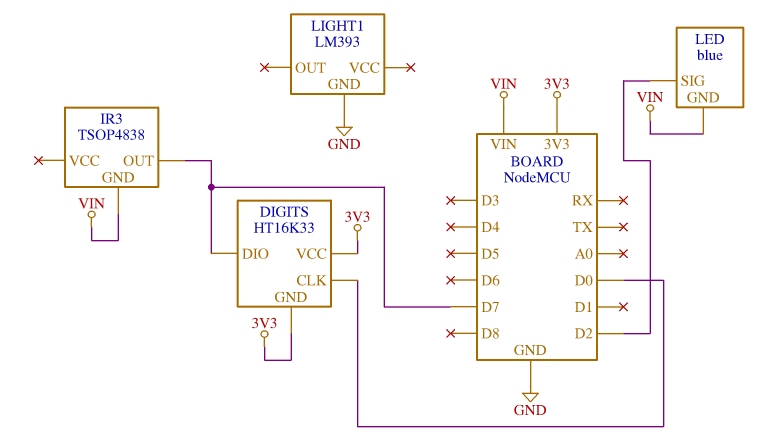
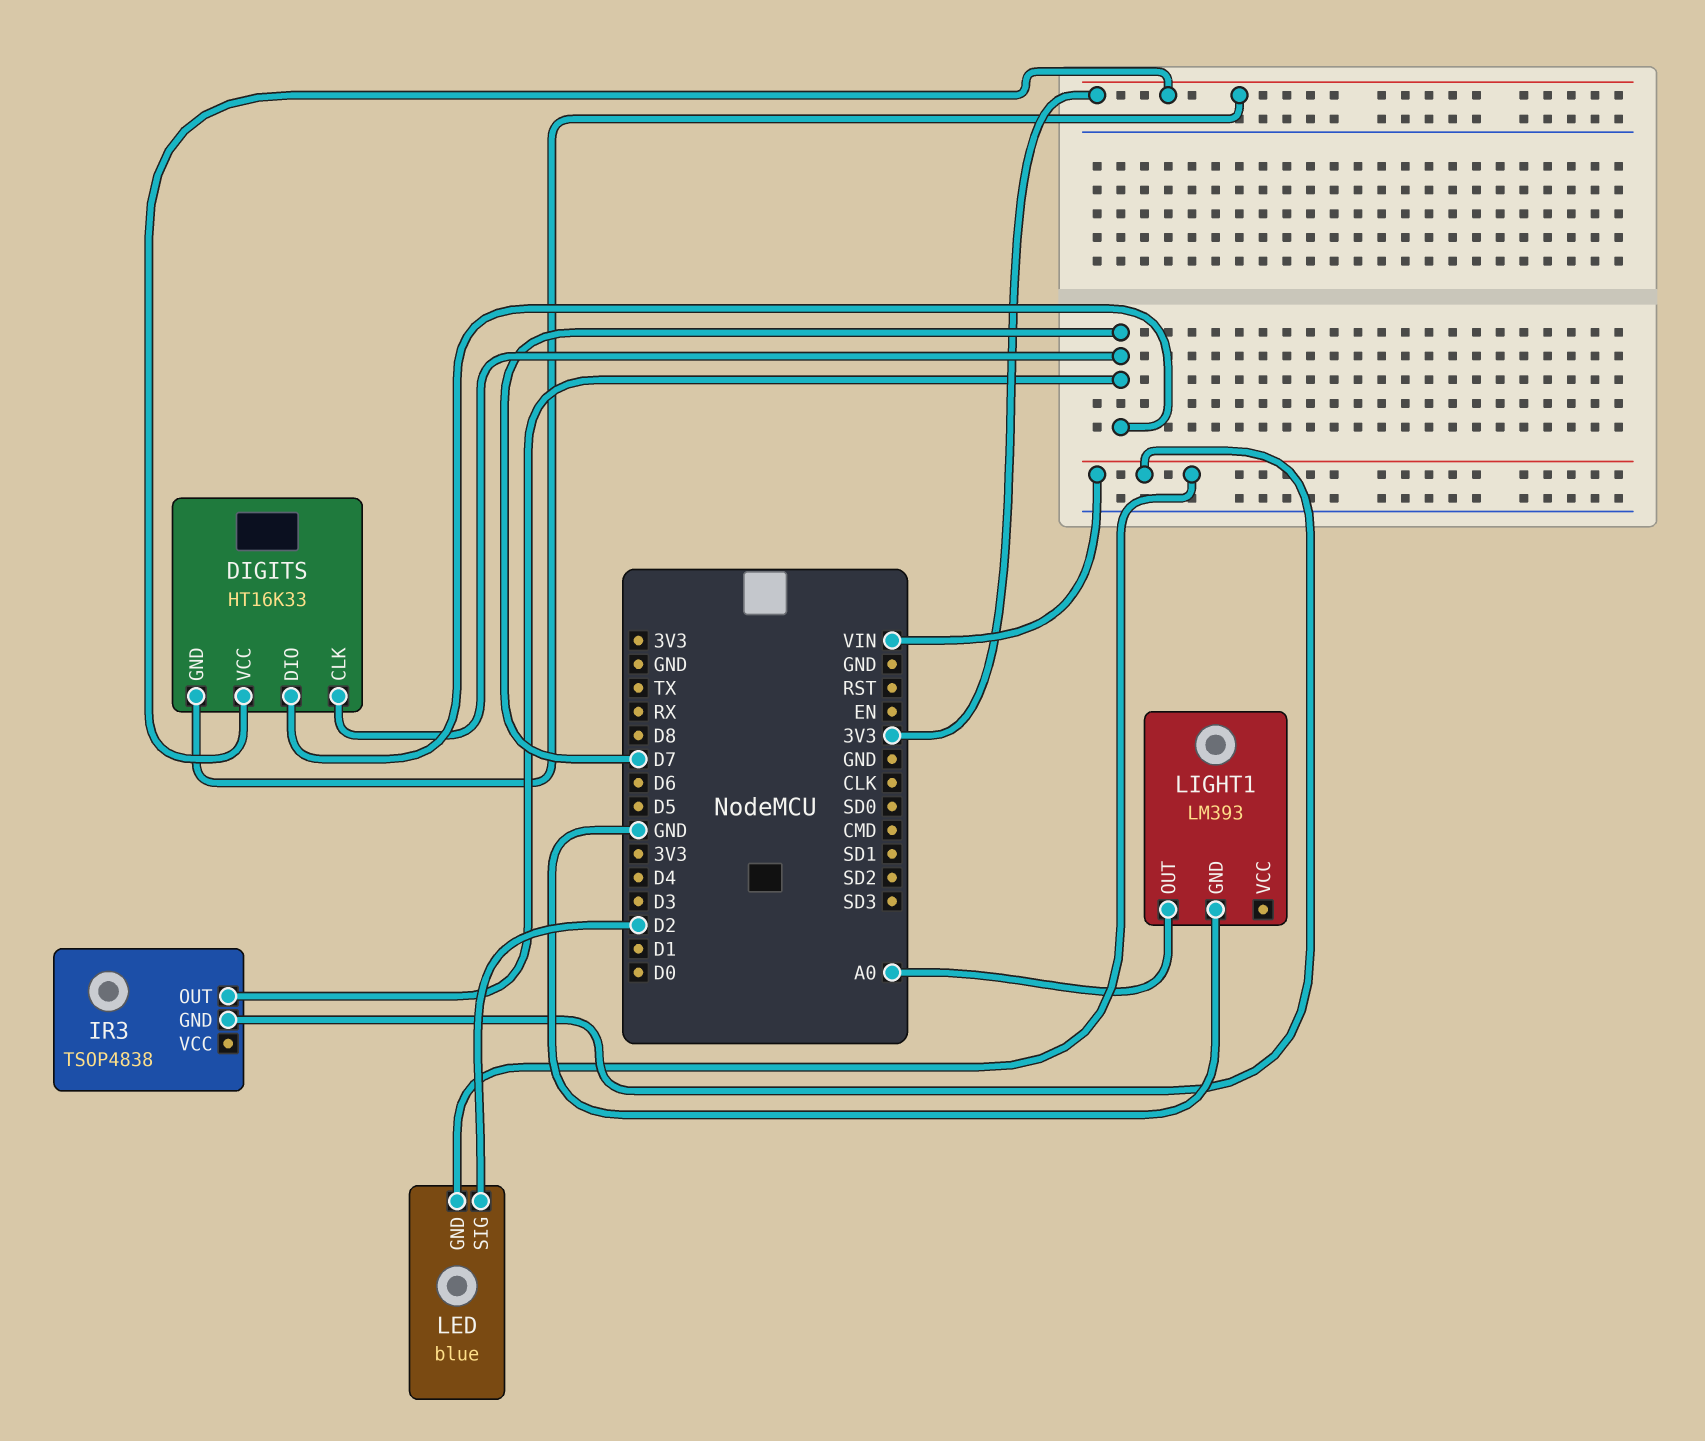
DIGITS pin CLK: D0 -> D7
LIGHT1 pin OUT: none -> A0

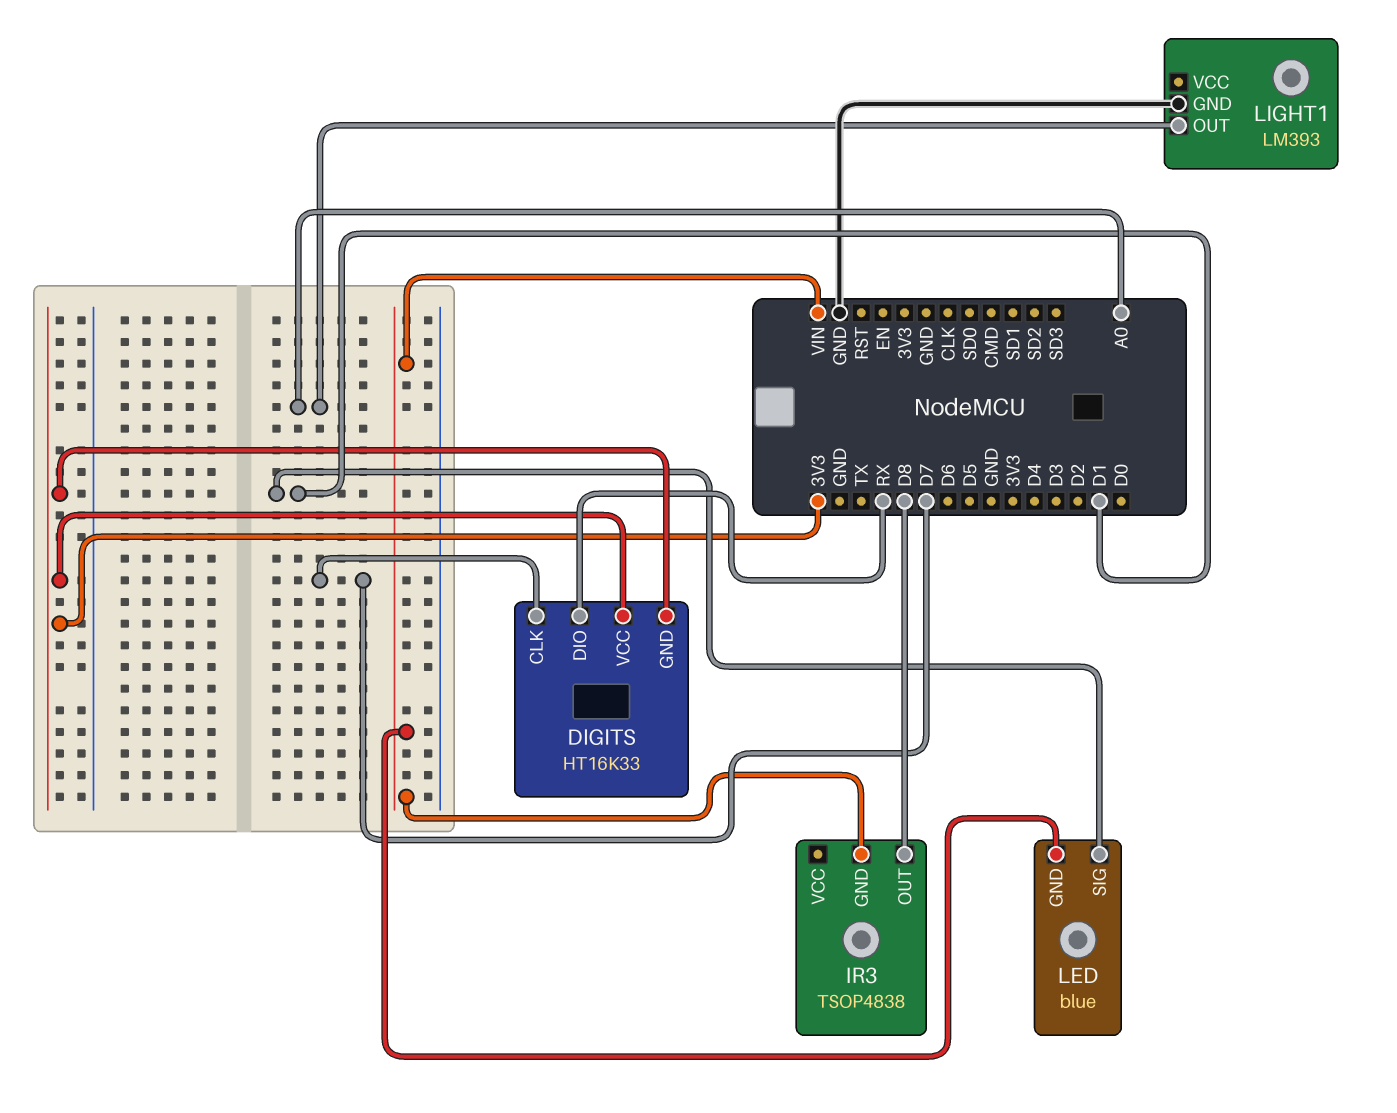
DIGITS pin DIO: D7 -> RX
IR3 pin OUT: D7 -> D8
LED pin SIG: D2 -> D1

